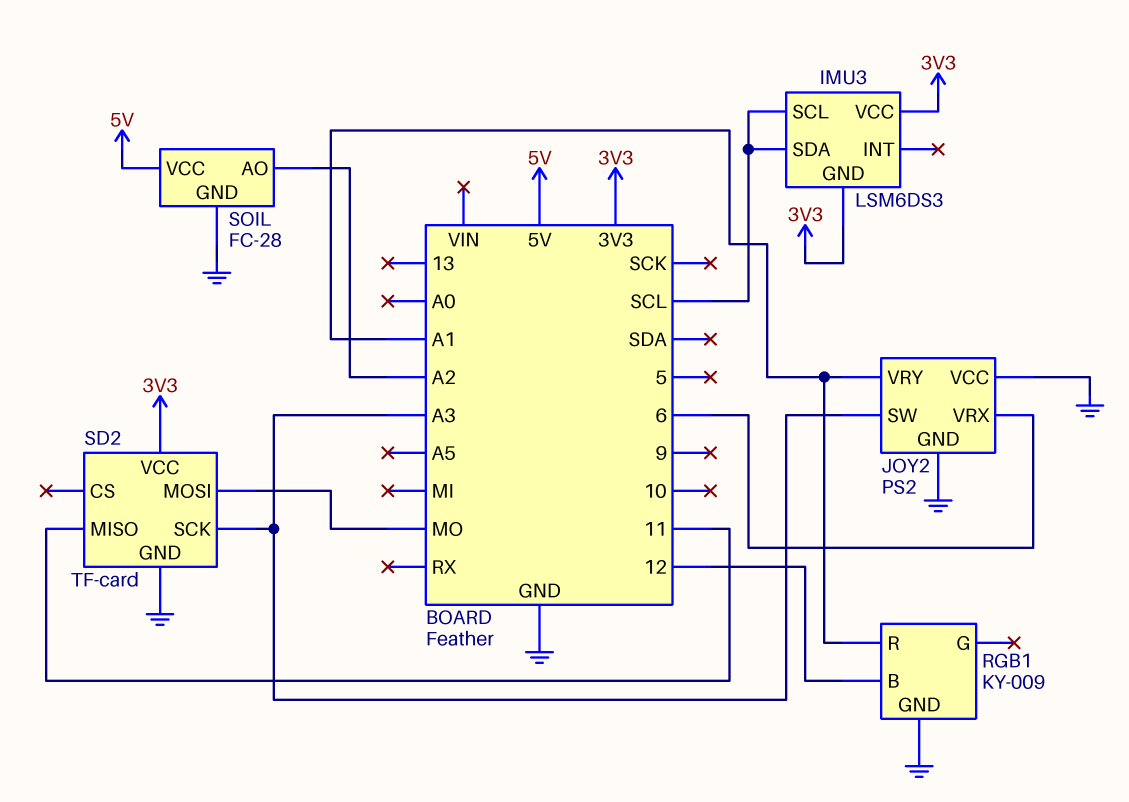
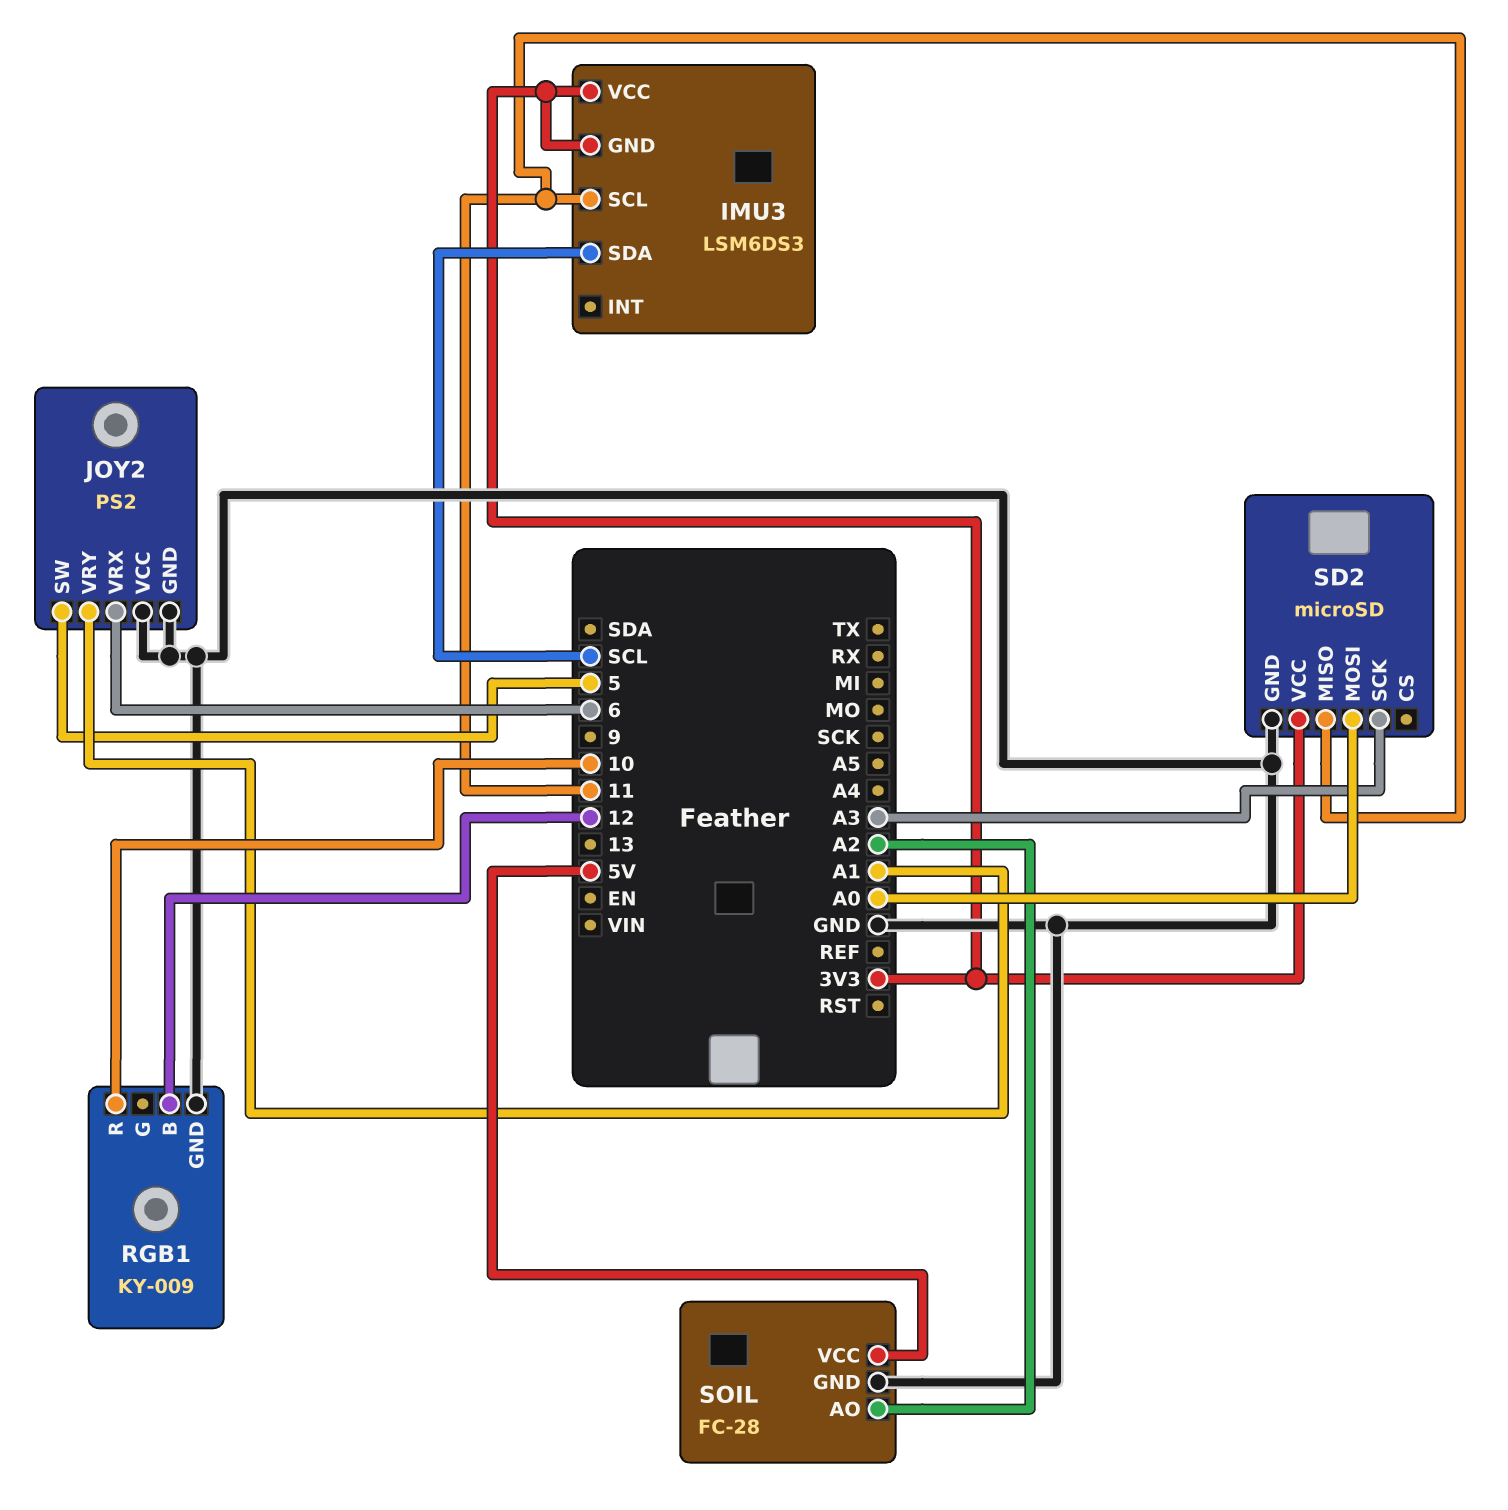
IMU3 pin SCL: SCL -> 11
JOY2 pin SW: A3 -> 5
RGB1 pin R: A1 -> 10
SD2: TF-card -> microSD
SD2 pin MOSI: MO -> A0

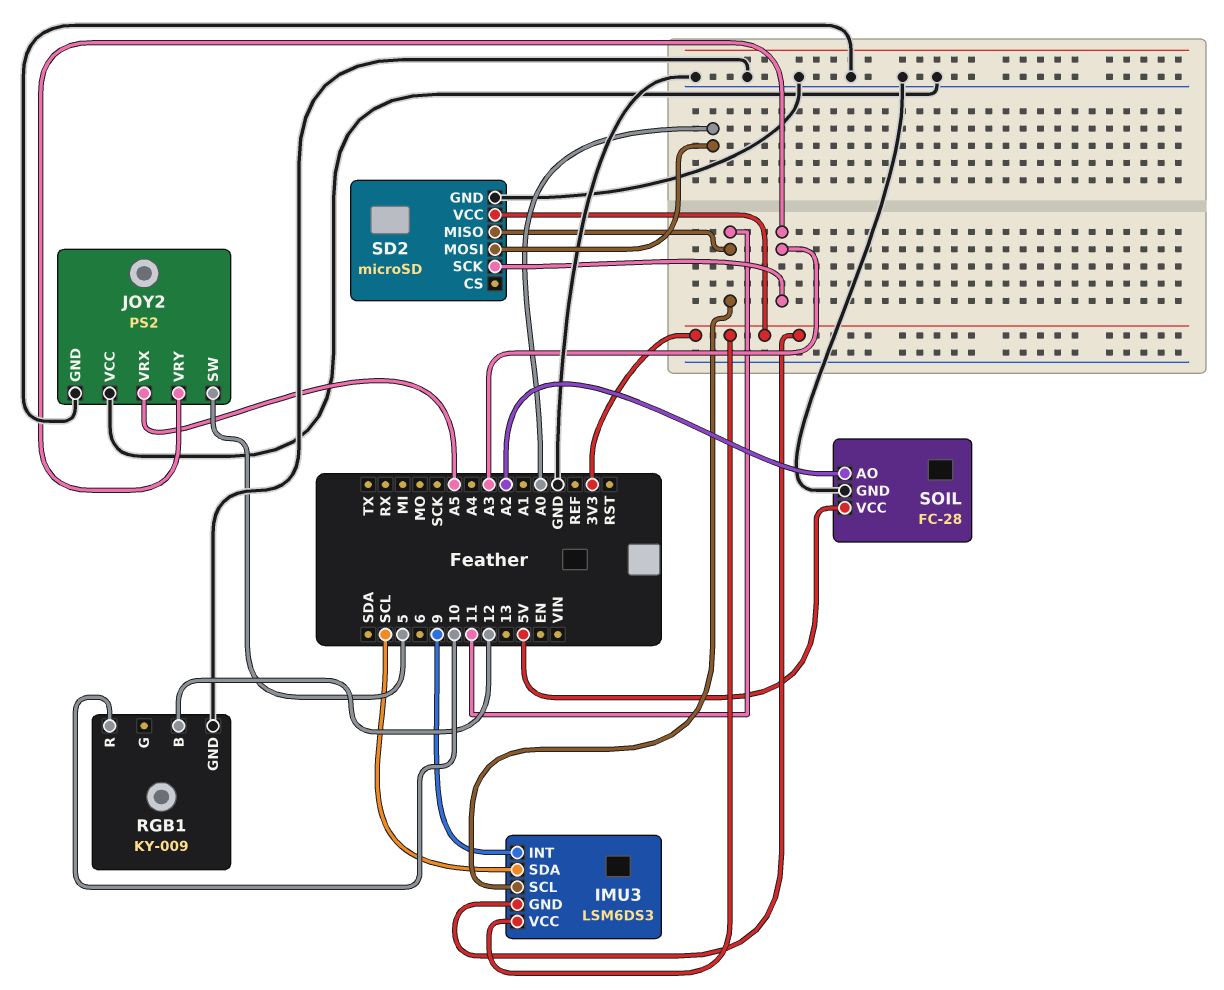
IMU3 pin INT: none -> 9
JOY2 pin VRX: 6 -> A5
JOY2 pin VRY: A1 -> A3

